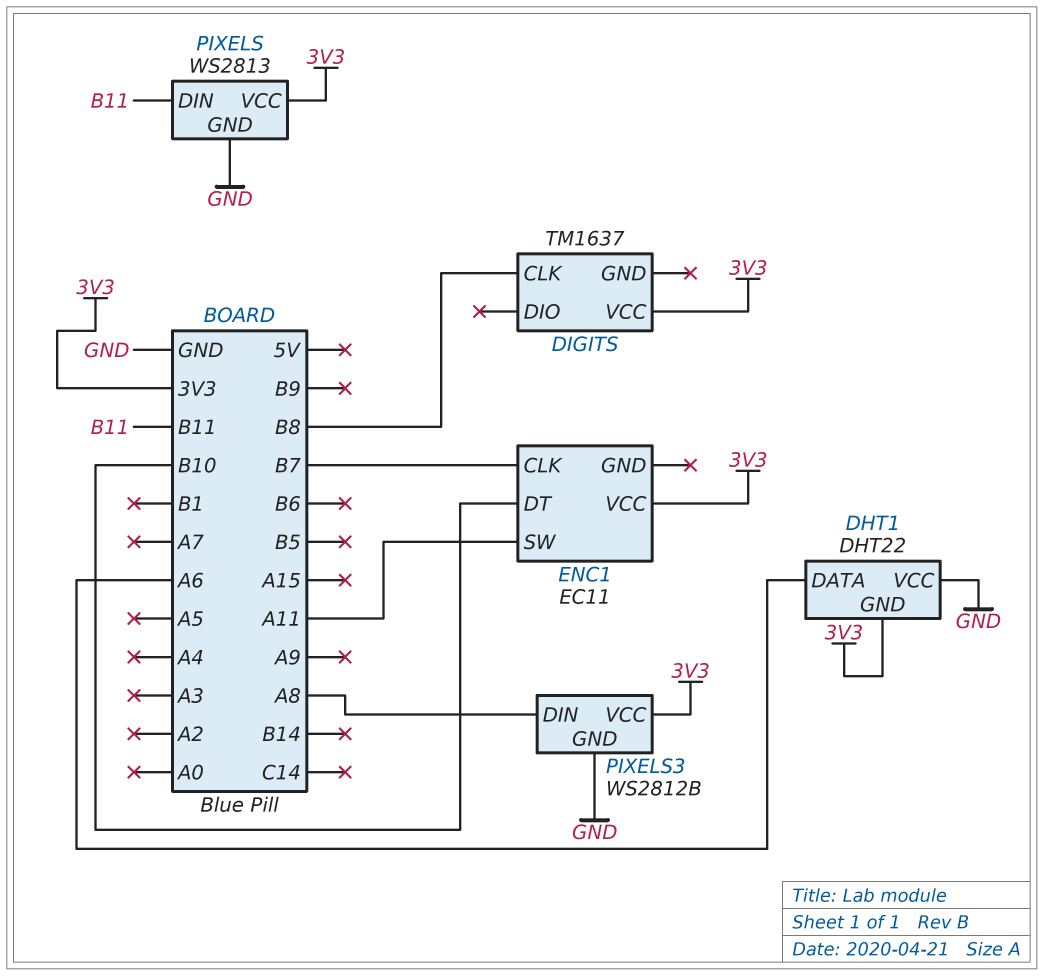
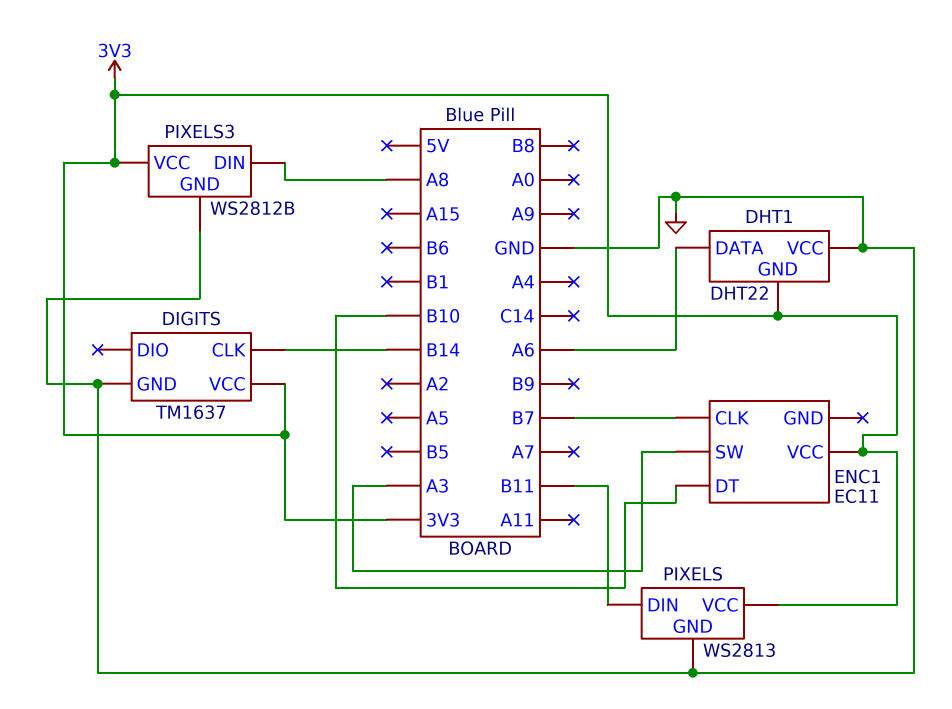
DIGITS pin CLK: B8 -> B14
DIGITS pin GND: none -> GND
ENC1 pin SW: A11 -> A3

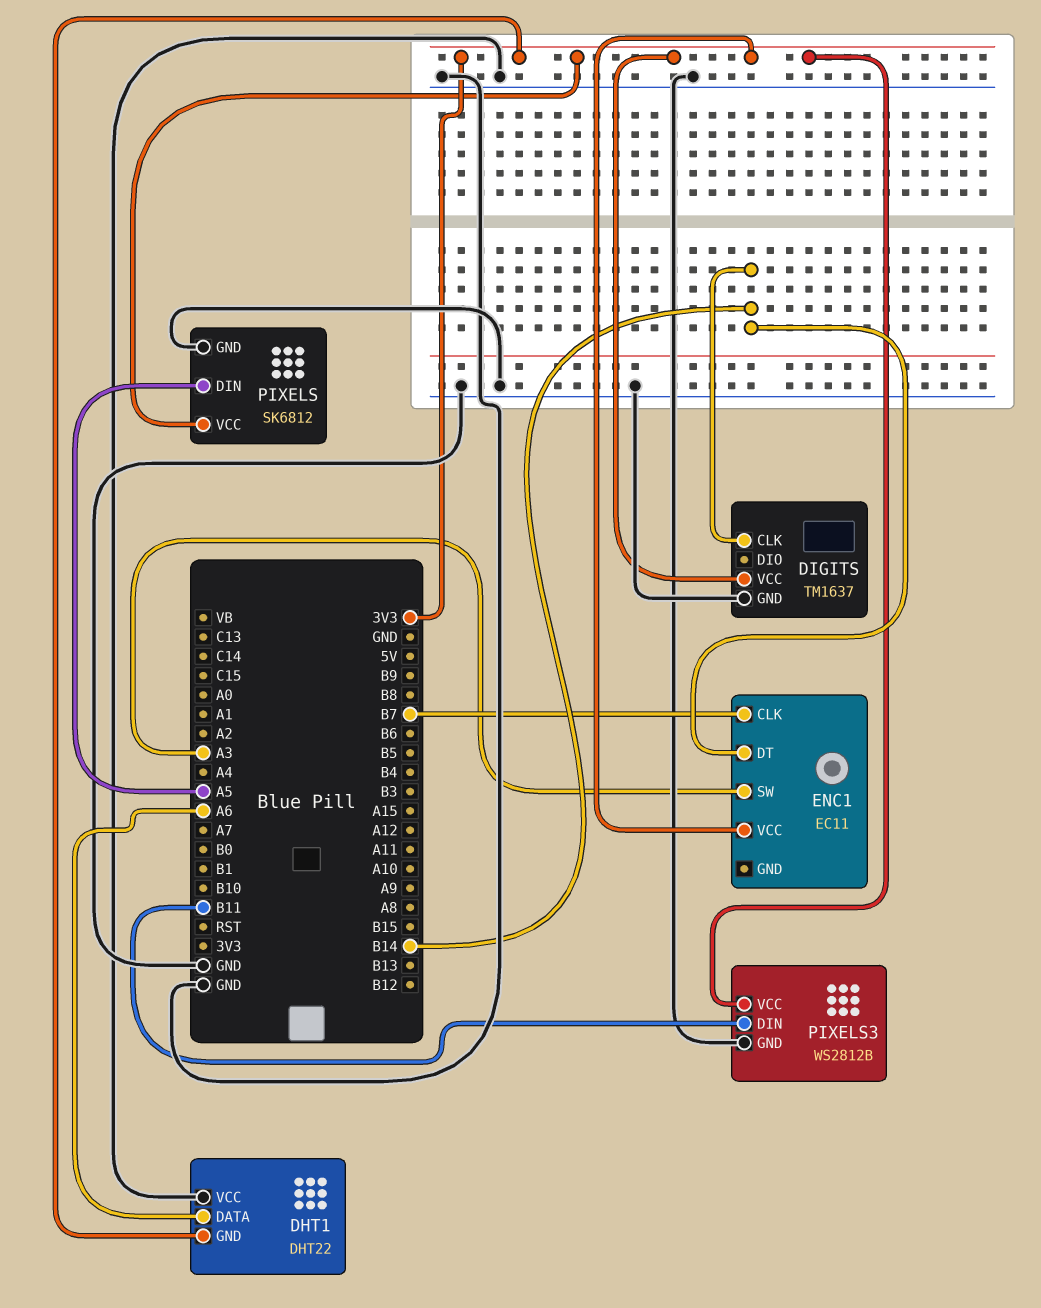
ENC1 pin DT: B10 -> B14
PIXELS: WS2813 -> SK6812
PIXELS pin DIN: B11 -> A5
PIXELS3 pin DIN: A8 -> B11

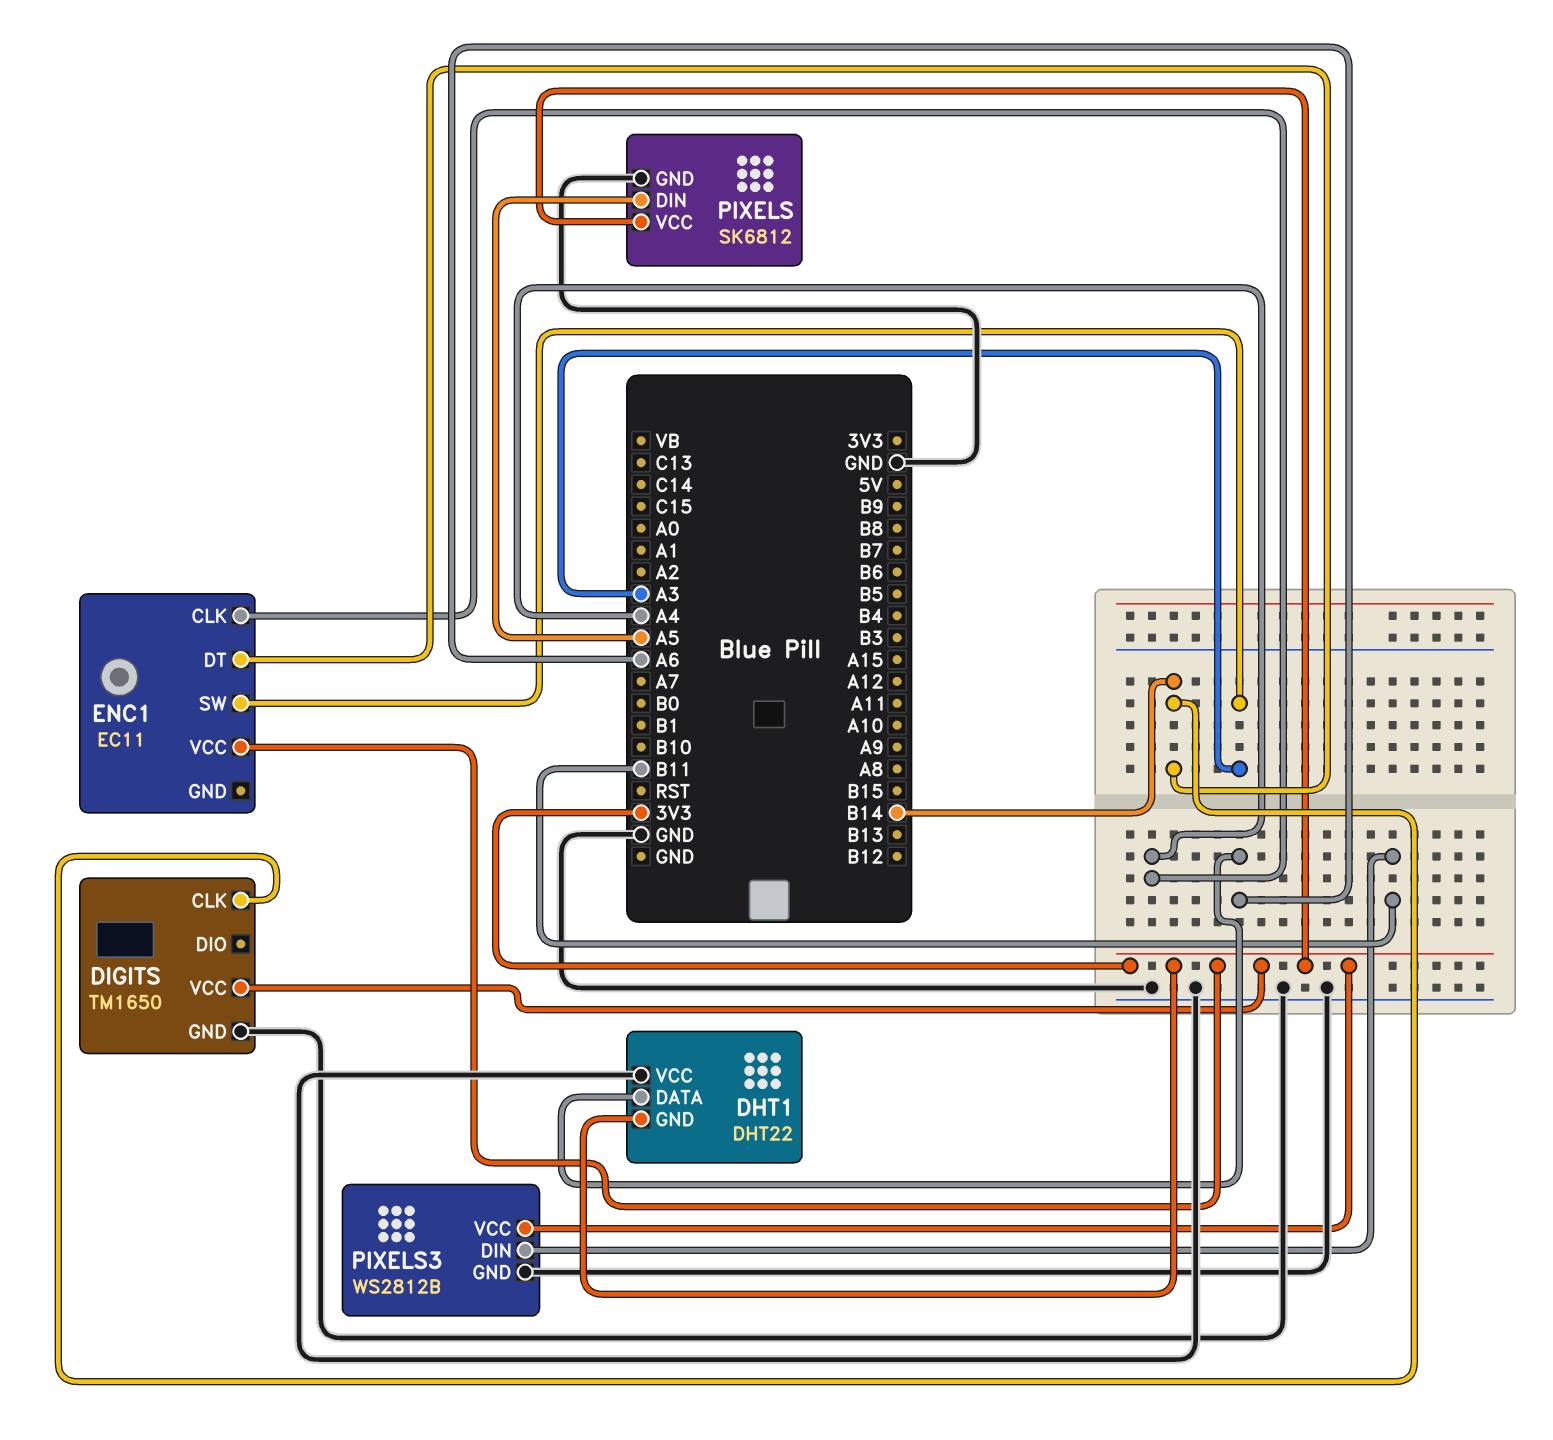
DIGITS: TM1637 -> TM1650
ENC1 pin CLK: B7 -> A4

